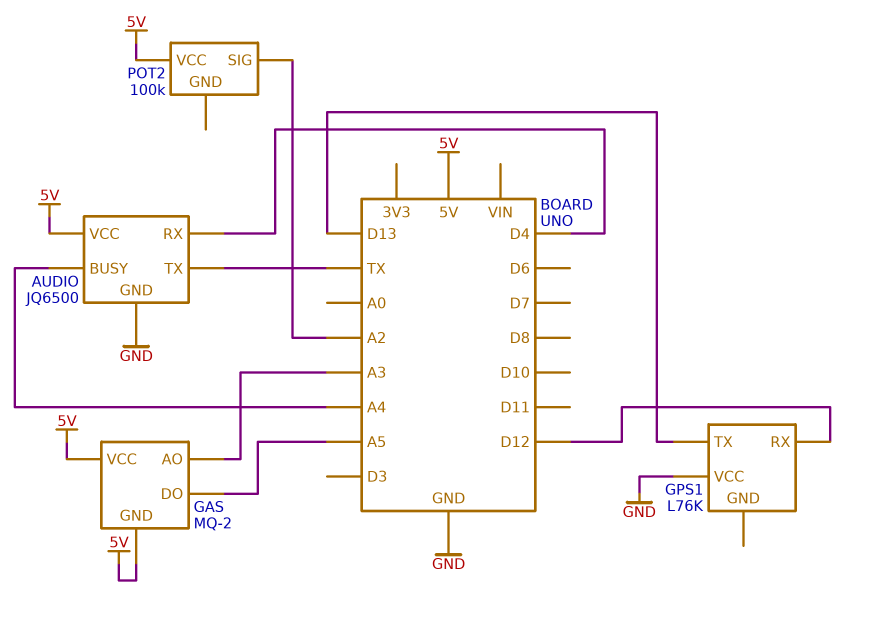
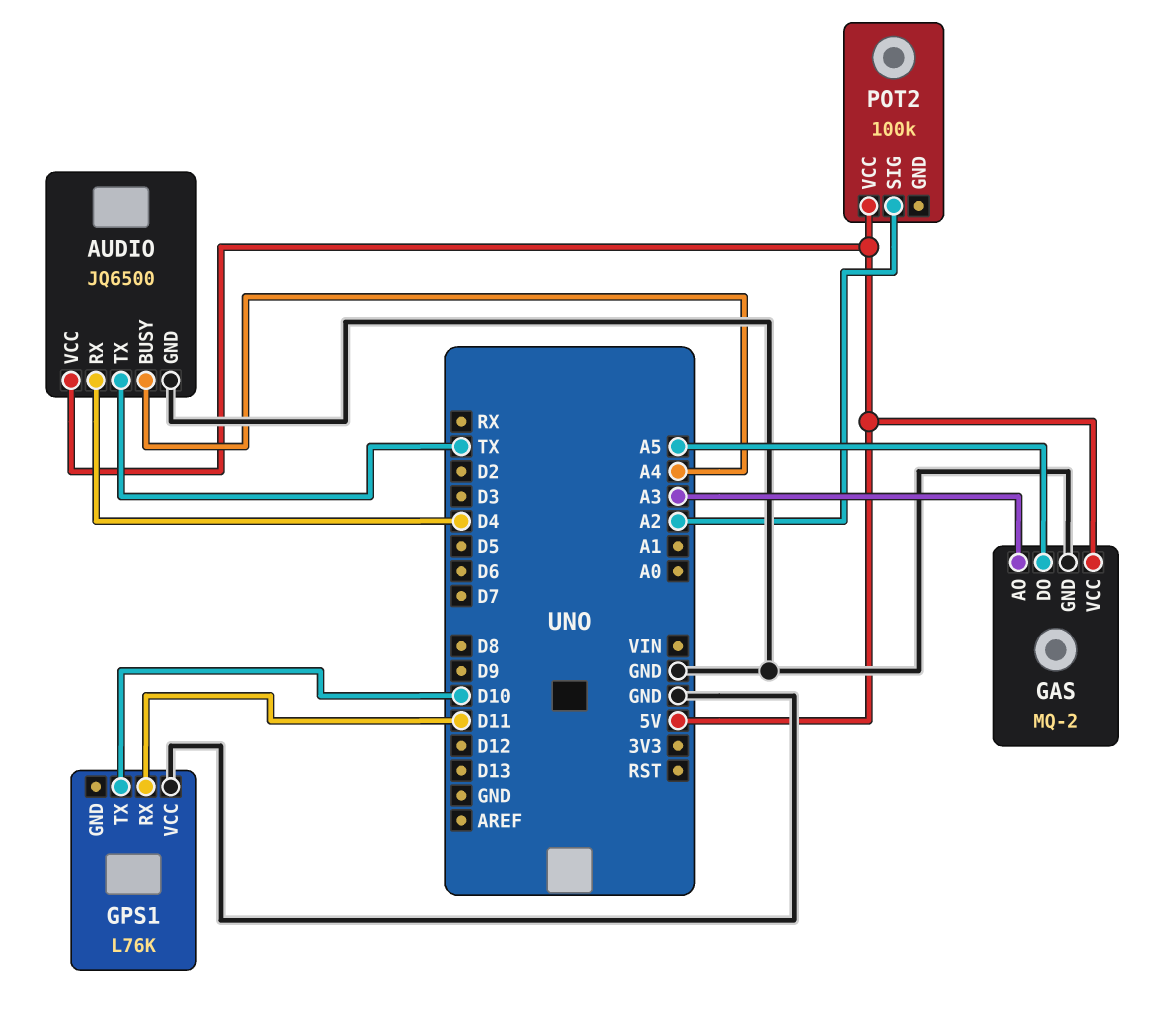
GAS pin GND: 5V -> GND
GPS1 pin RX: D12 -> D11
GPS1 pin TX: D13 -> D10

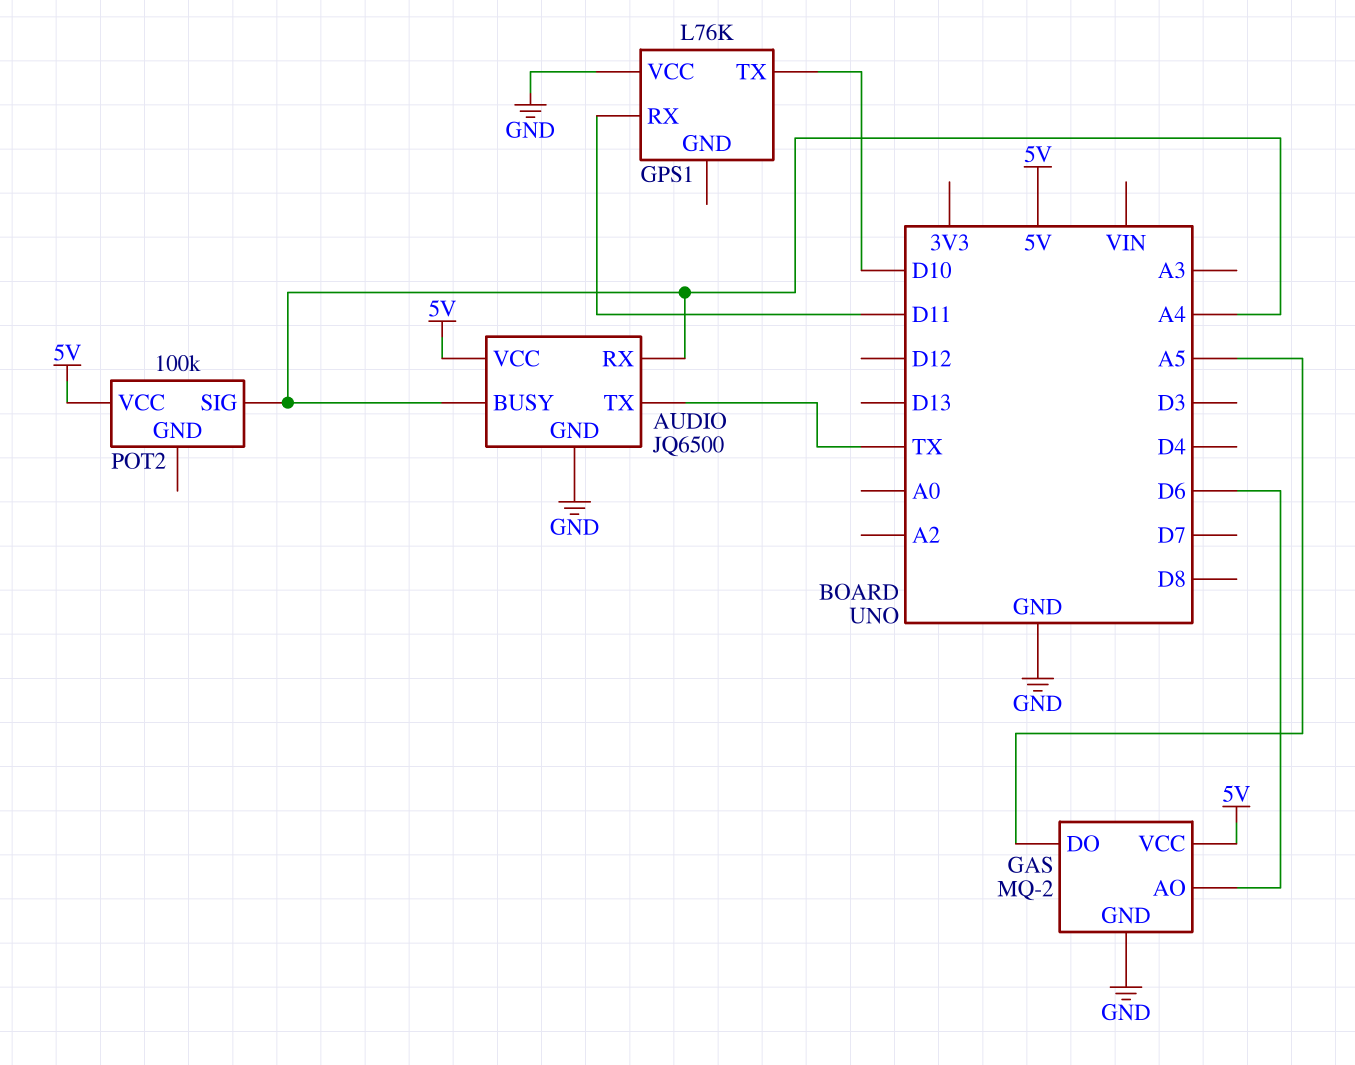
AUDIO pin RX: D4 -> A4
GAS pin AO: A3 -> D6
POT2 pin SIG: A2 -> A4

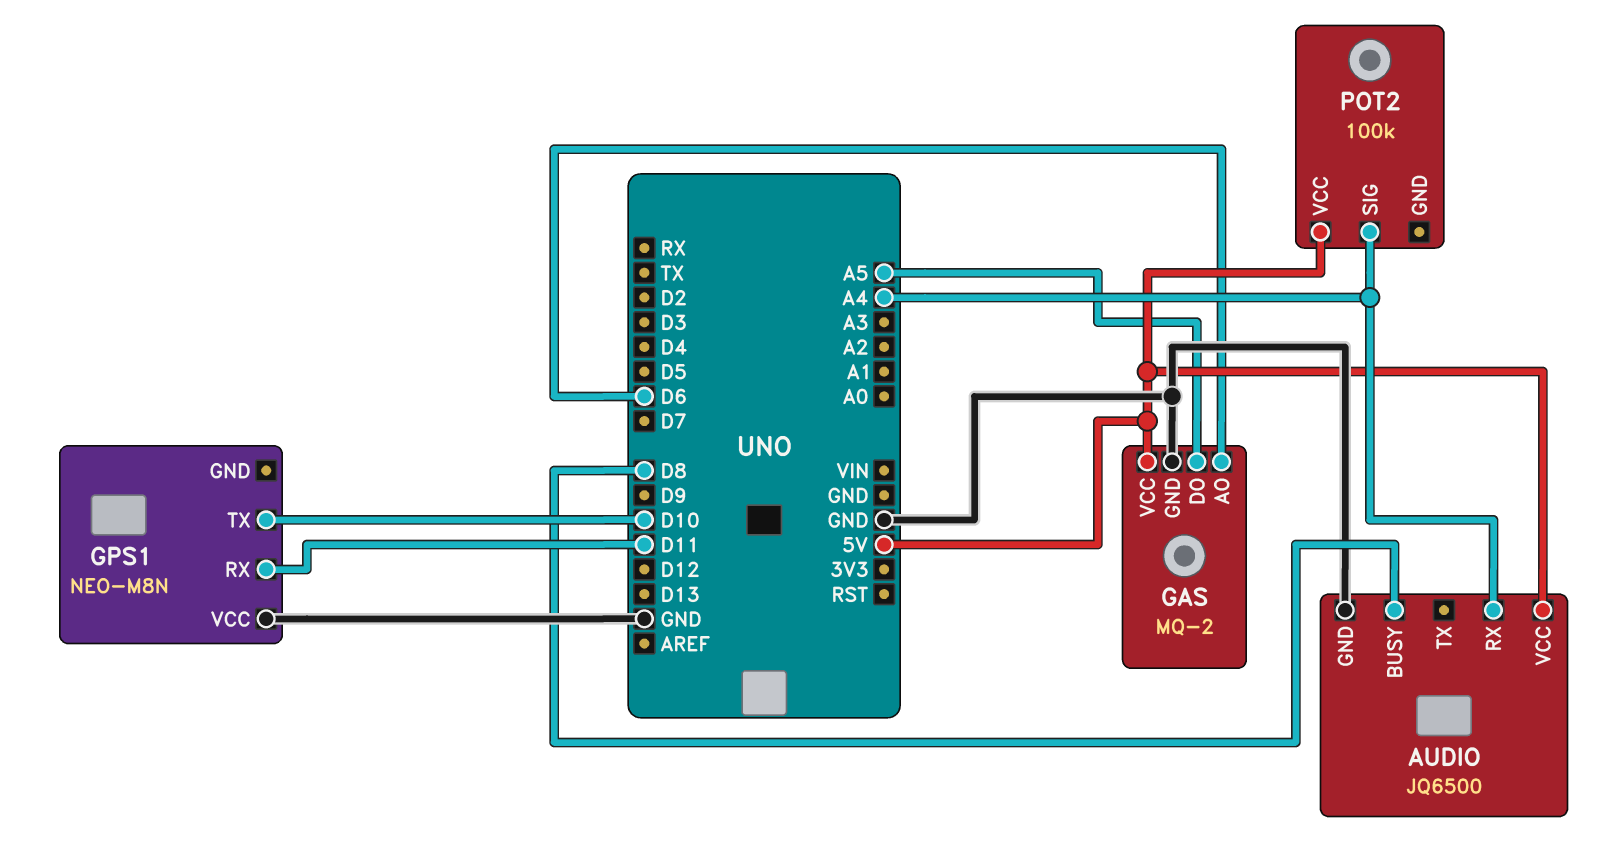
AUDIO pin BUSY: A4 -> D8
AUDIO pin TX: TX -> none
GPS1: L76K -> NEO-M8N

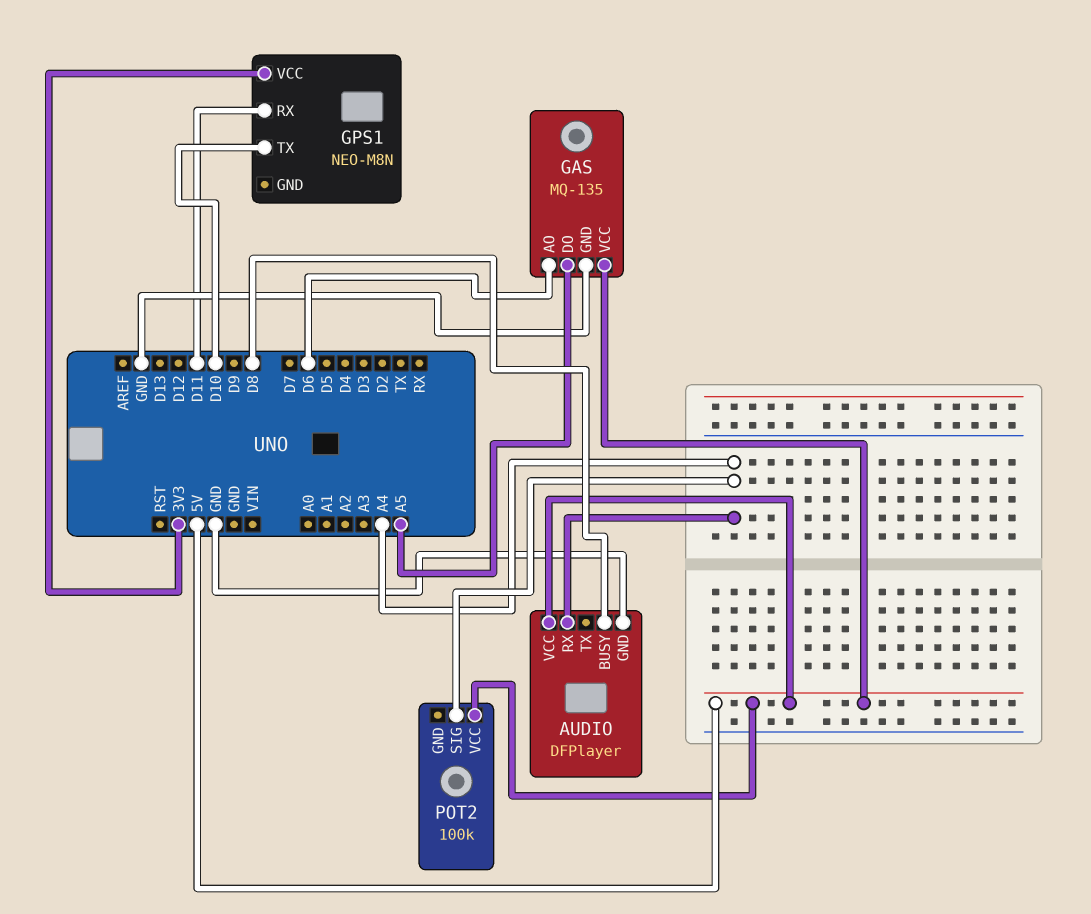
AUDIO: JQ6500 -> DFPlayer
GAS: MQ-2 -> MQ-135
GPS1 pin VCC: GND -> 3V3

